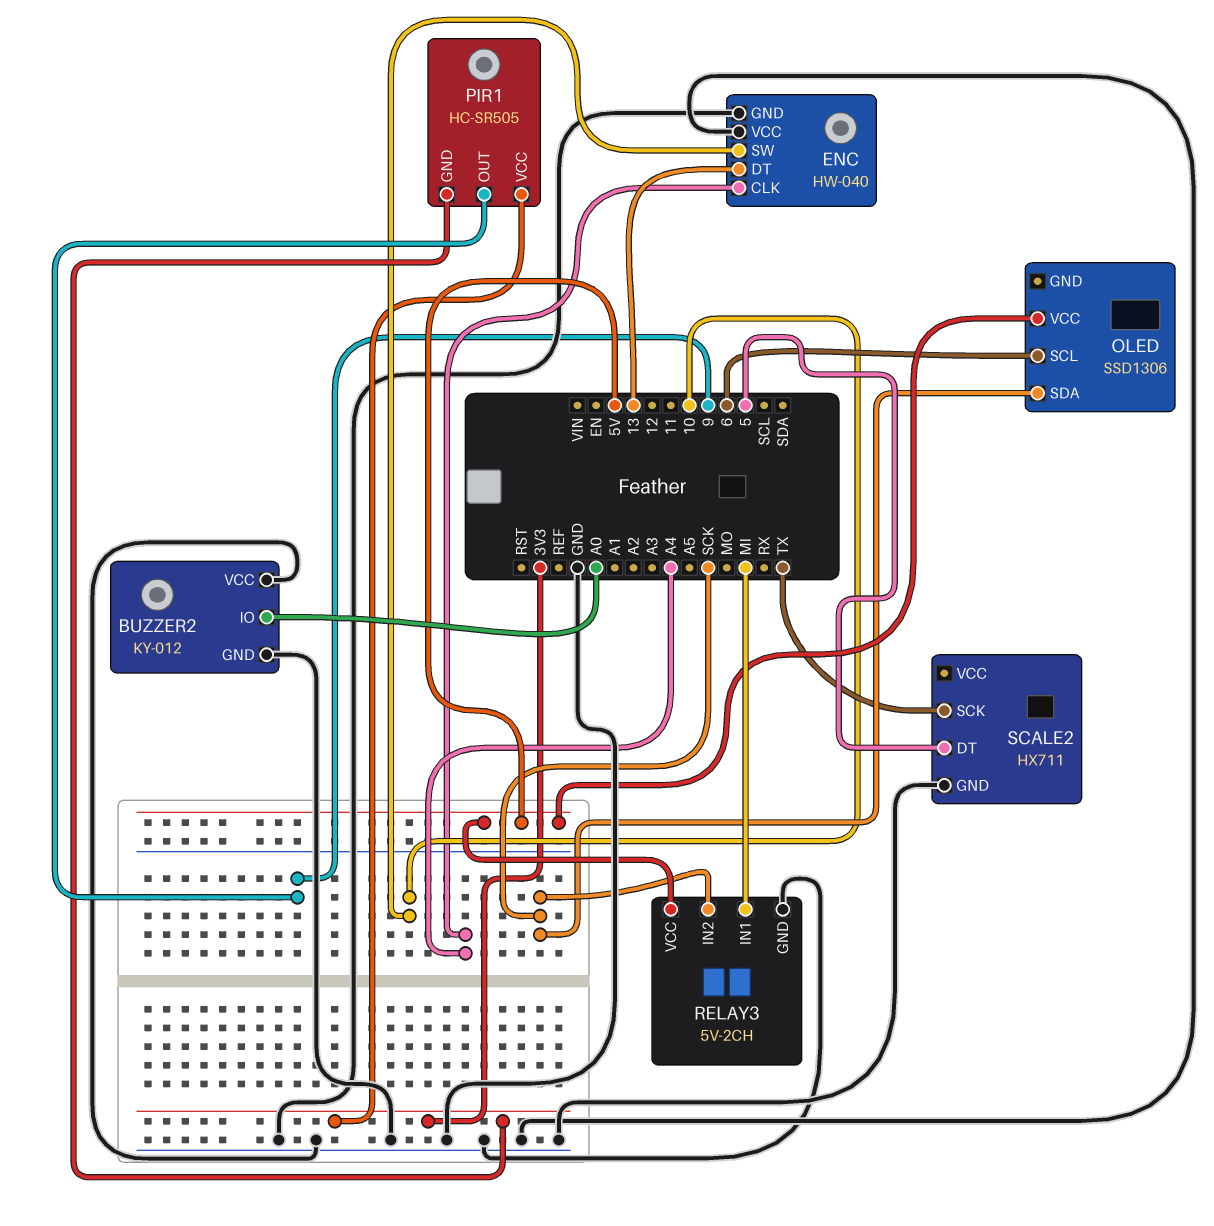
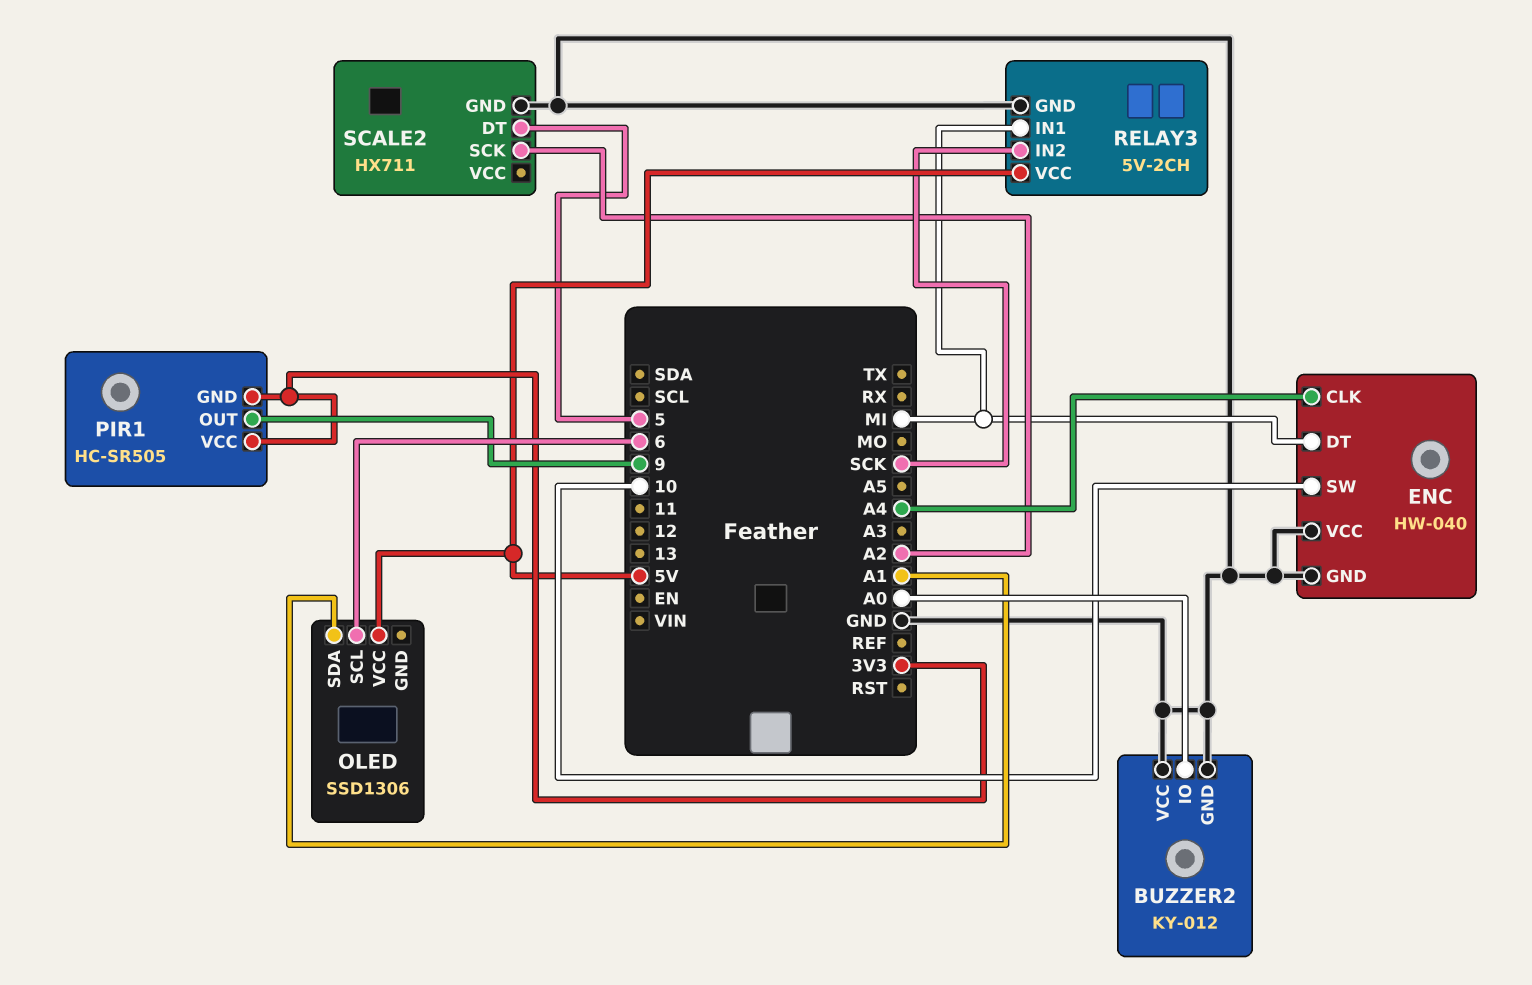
ENC pin DT: 13 -> MI
OLED pin SDA: SCK -> A1
SCALE2 pin SCK: TX -> A2

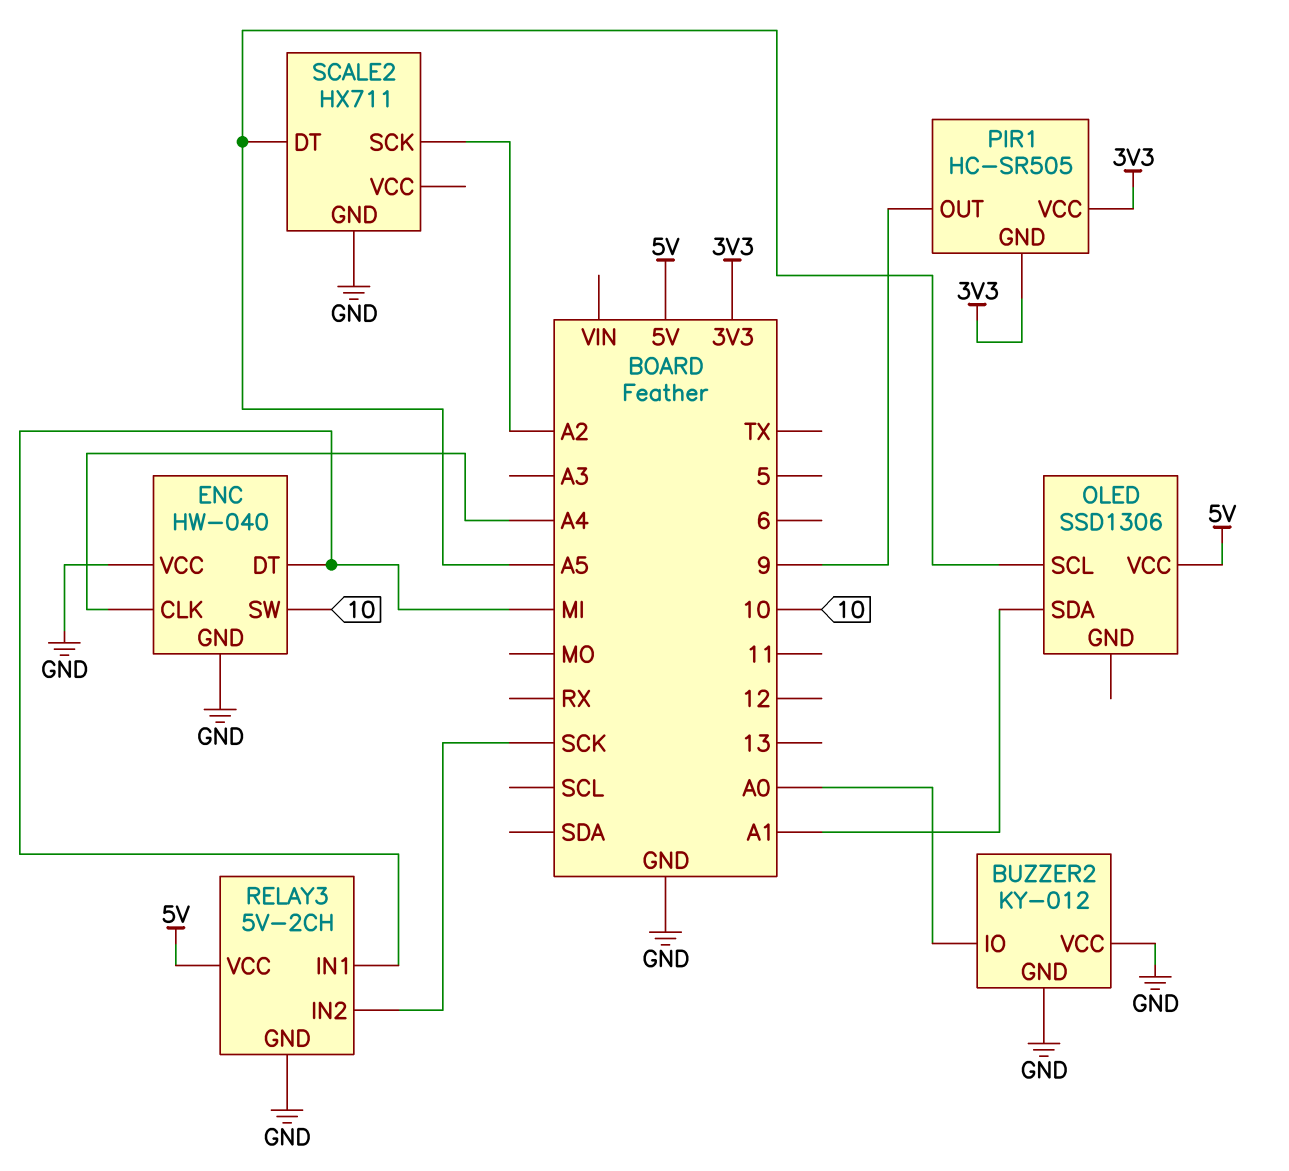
OLED pin SCL: 6 -> A5
SCALE2 pin DT: 5 -> A5

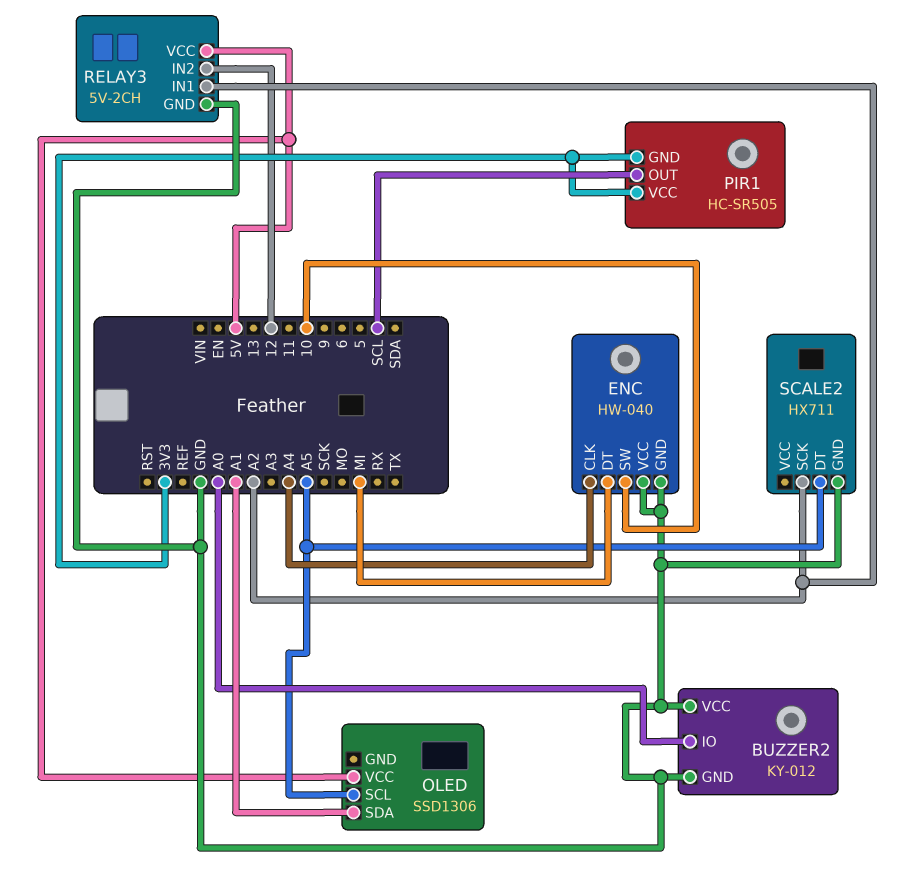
PIR1 pin OUT: 9 -> SCL
RELAY3 pin IN1: MI -> A2
RELAY3 pin IN2: SCK -> 12

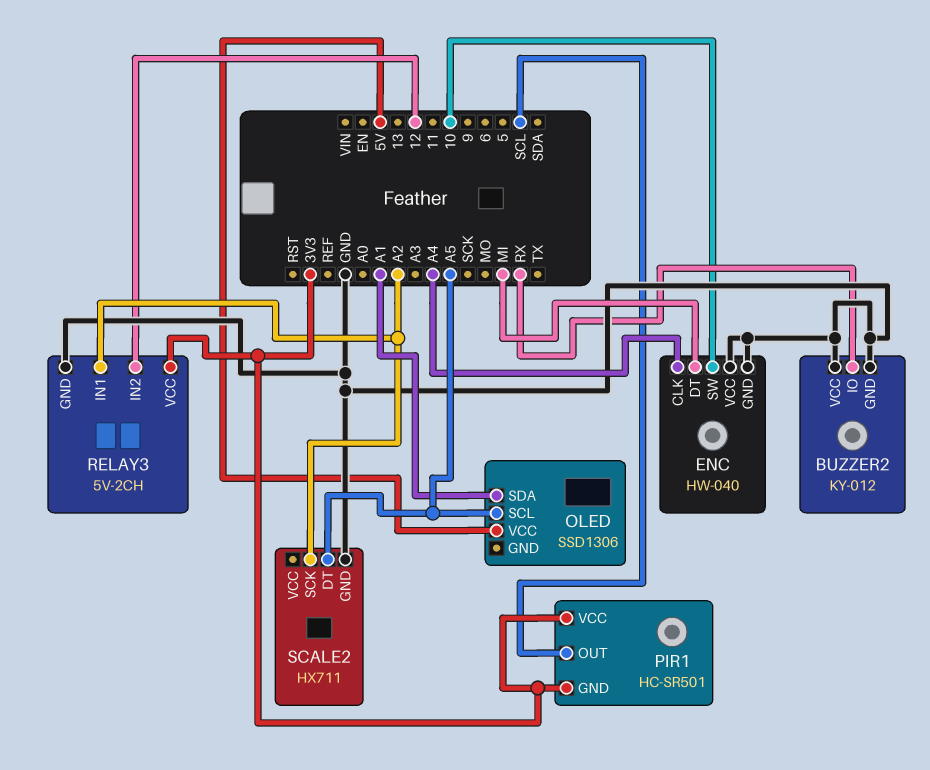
BUZZER2 pin IO: A0 -> RX
PIR1: HC-SR505 -> HC-SR501
RELAY3 pin VCC: 5V -> 3V3

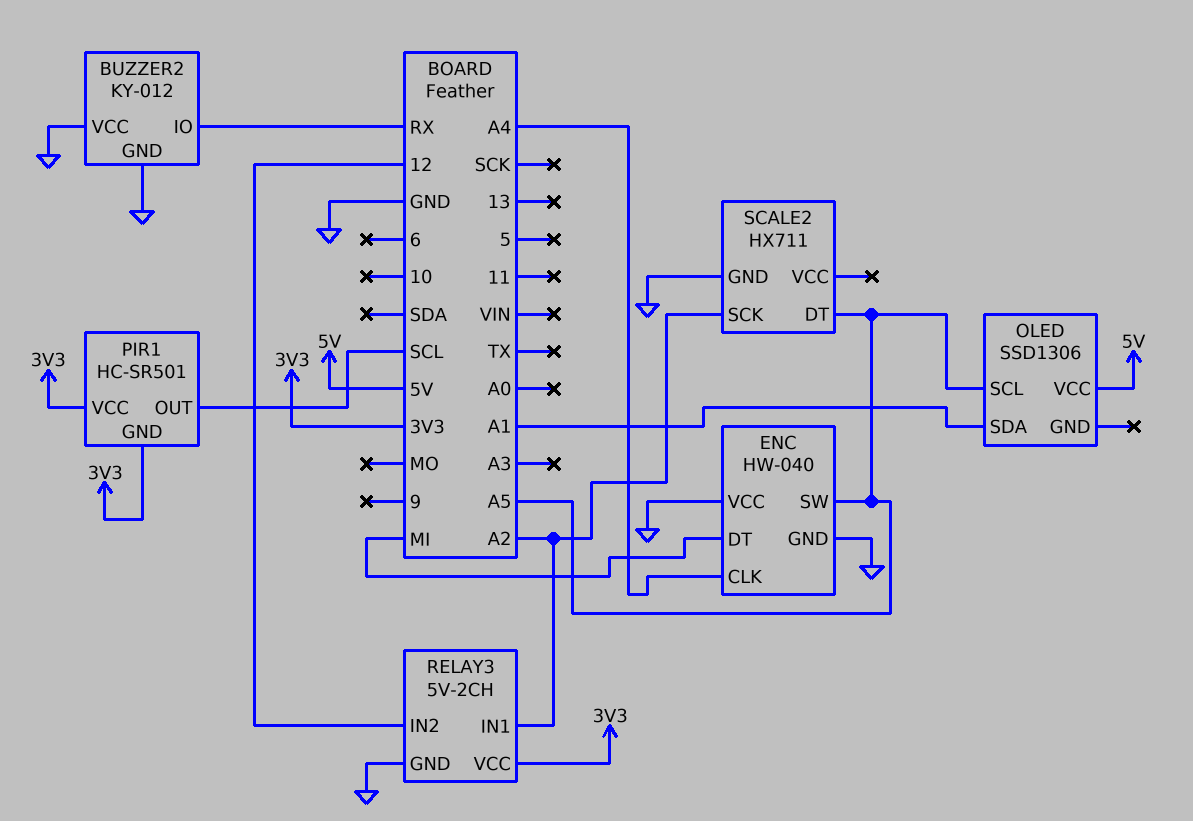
ENC pin SW: 10 -> A5

